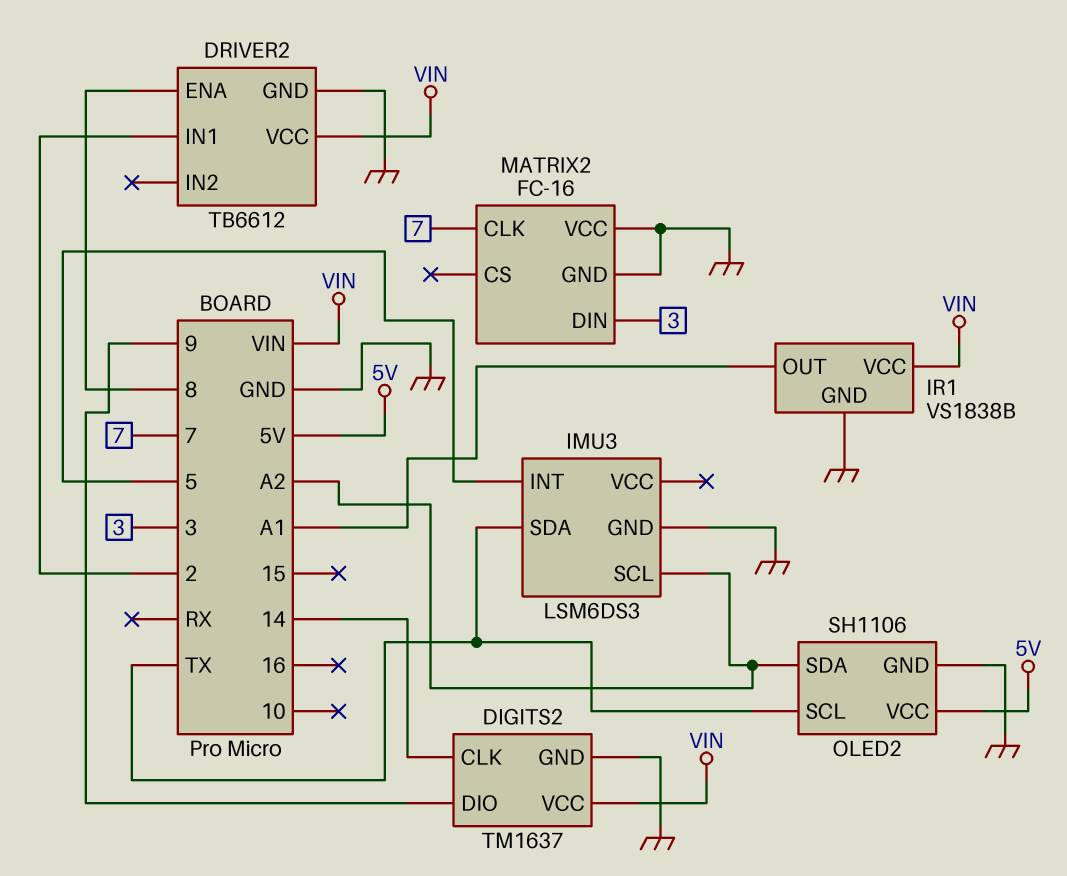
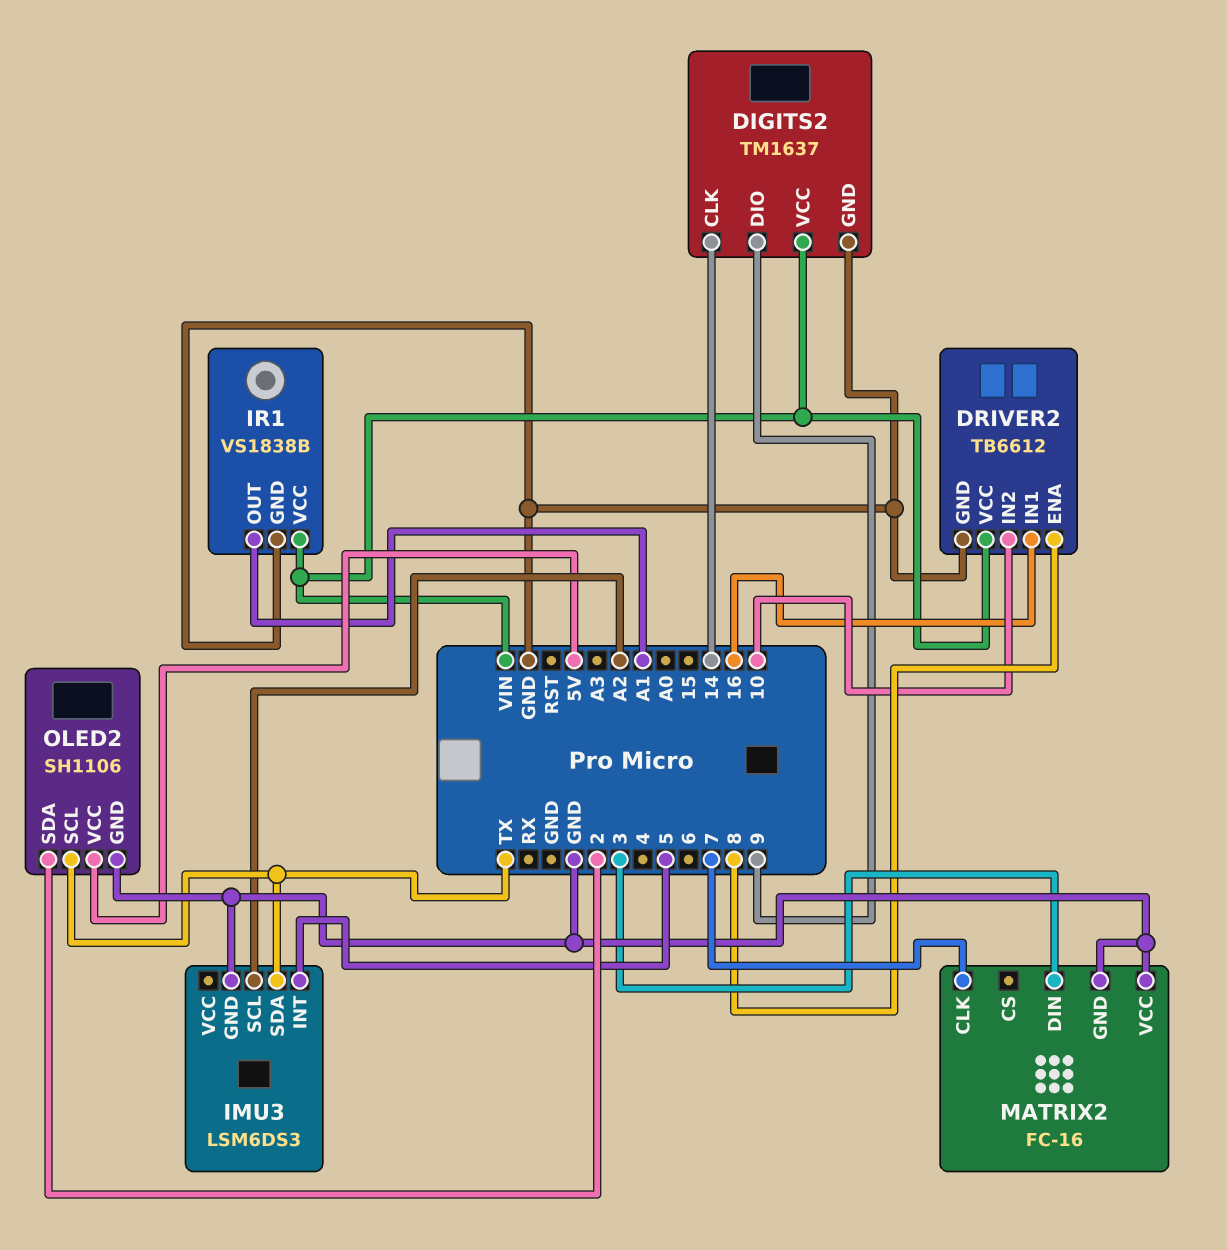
DRIVER2 pin IN1: 2 -> 16
DRIVER2 pin IN2: none -> 10
OLED2 pin SDA: A2 -> 2

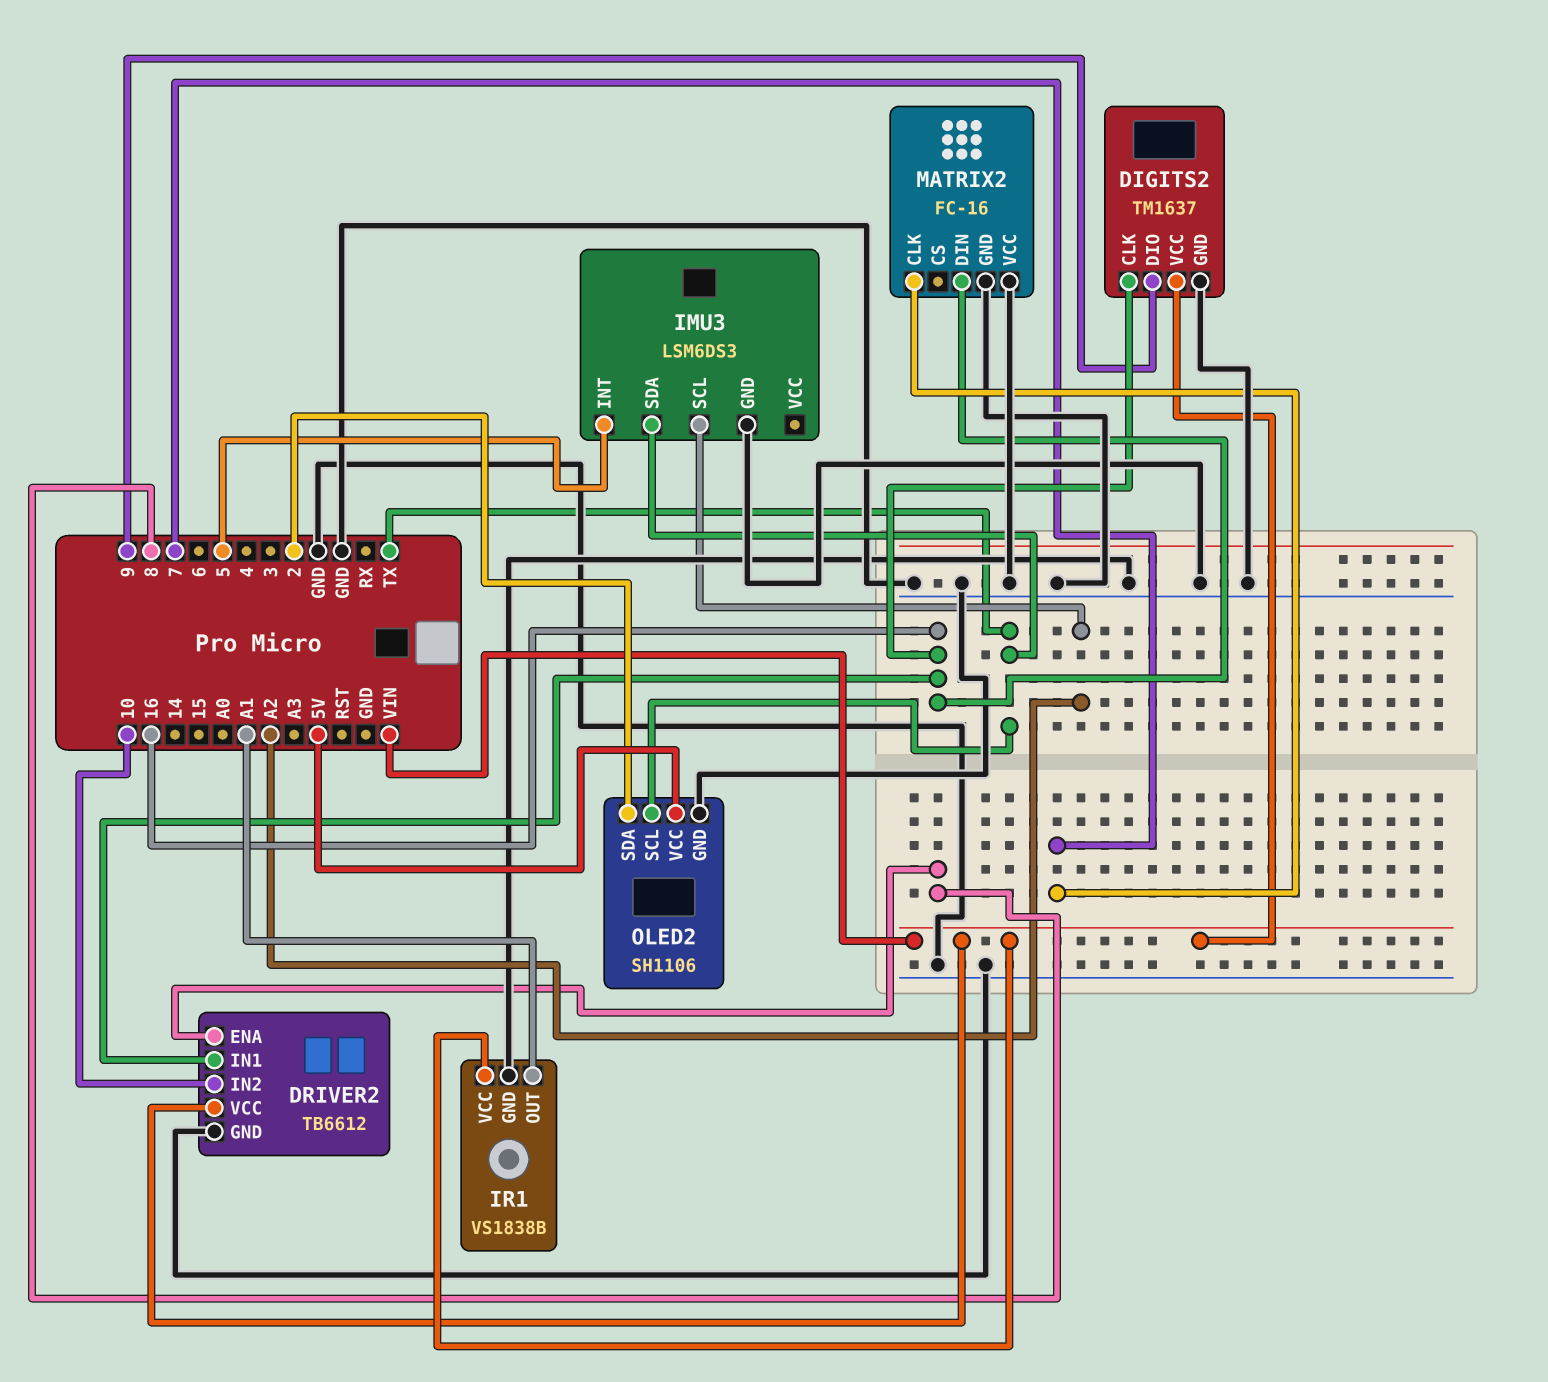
DIGITS2 pin CLK: 14 -> 16
MATRIX2 pin DIN: 3 -> 16

